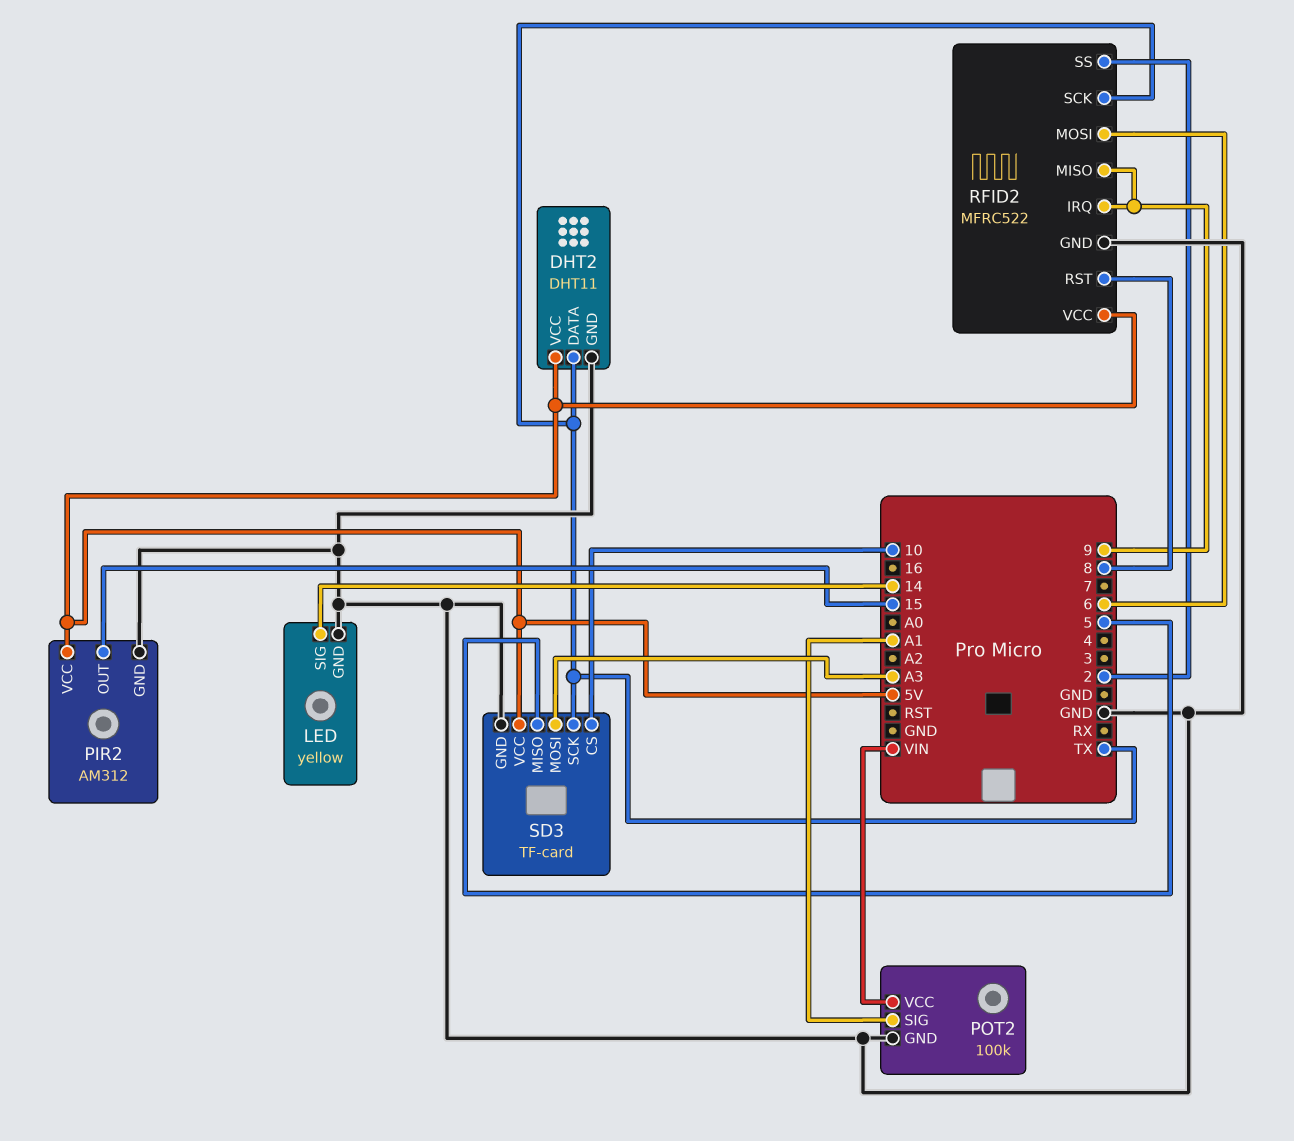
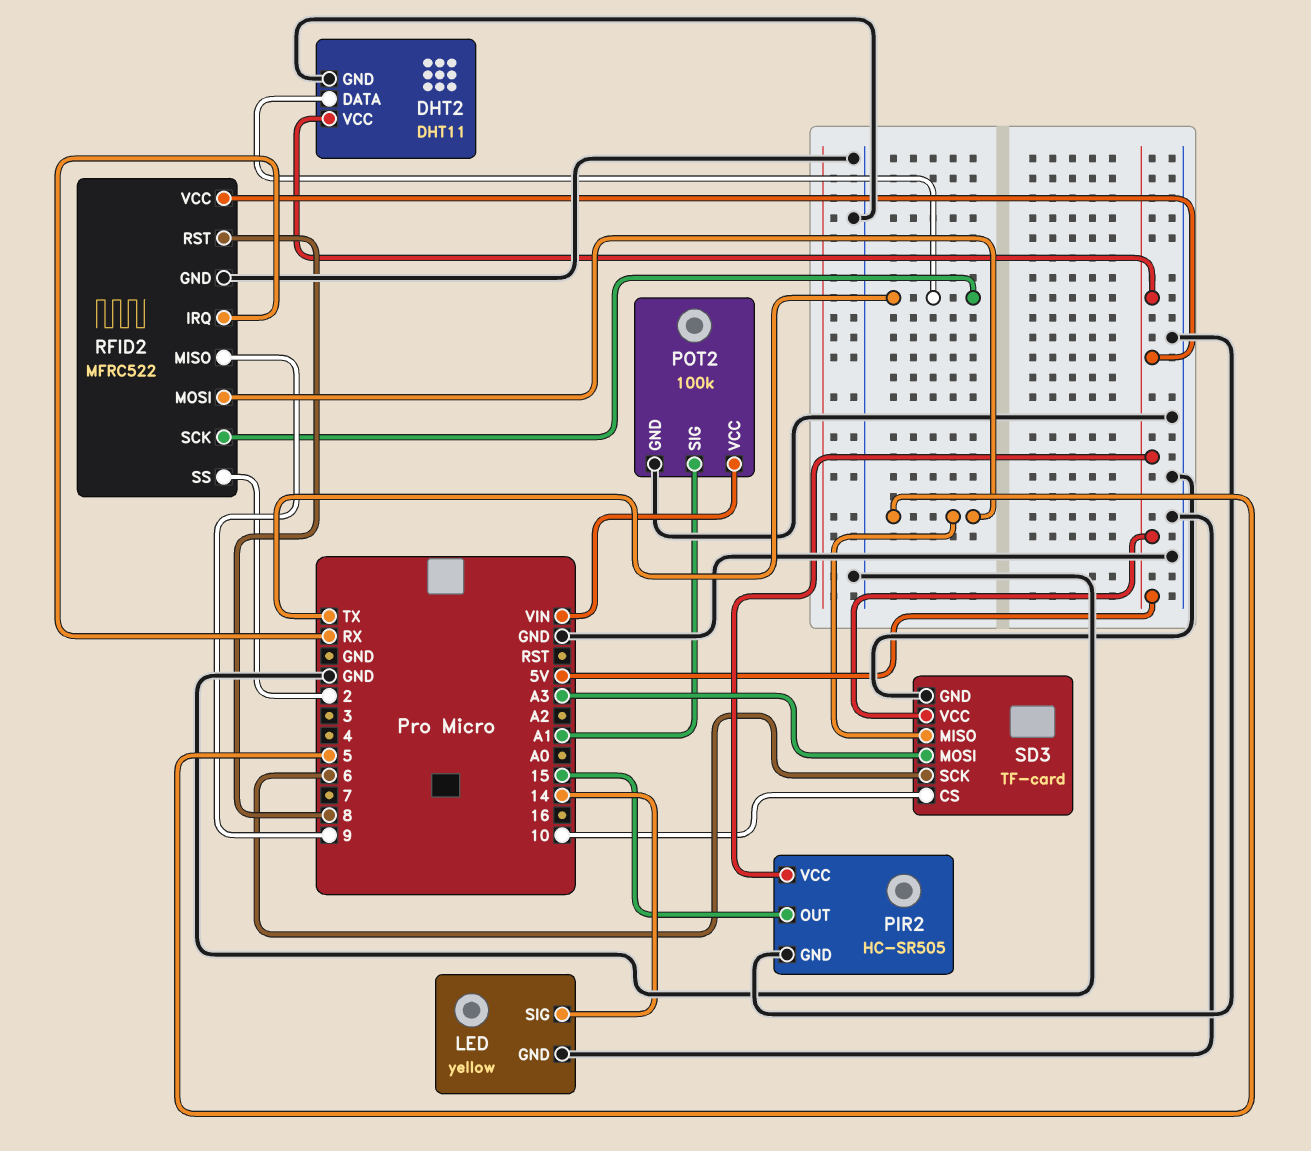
PIR2: AM312 -> HC-SR505
RFID2 pin IRQ: 9 -> RX
RFID2 pin MOSI: 6 -> 5
SD3 pin SCK: TX -> 6

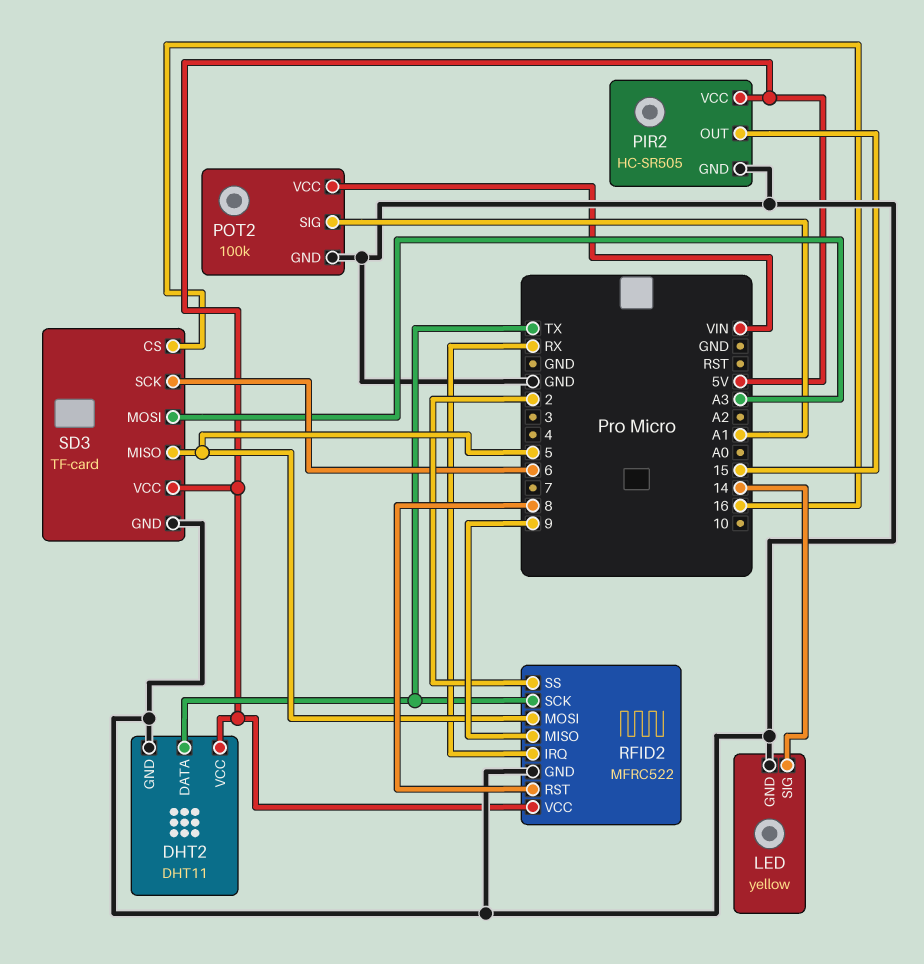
SD3 pin CS: 10 -> 16

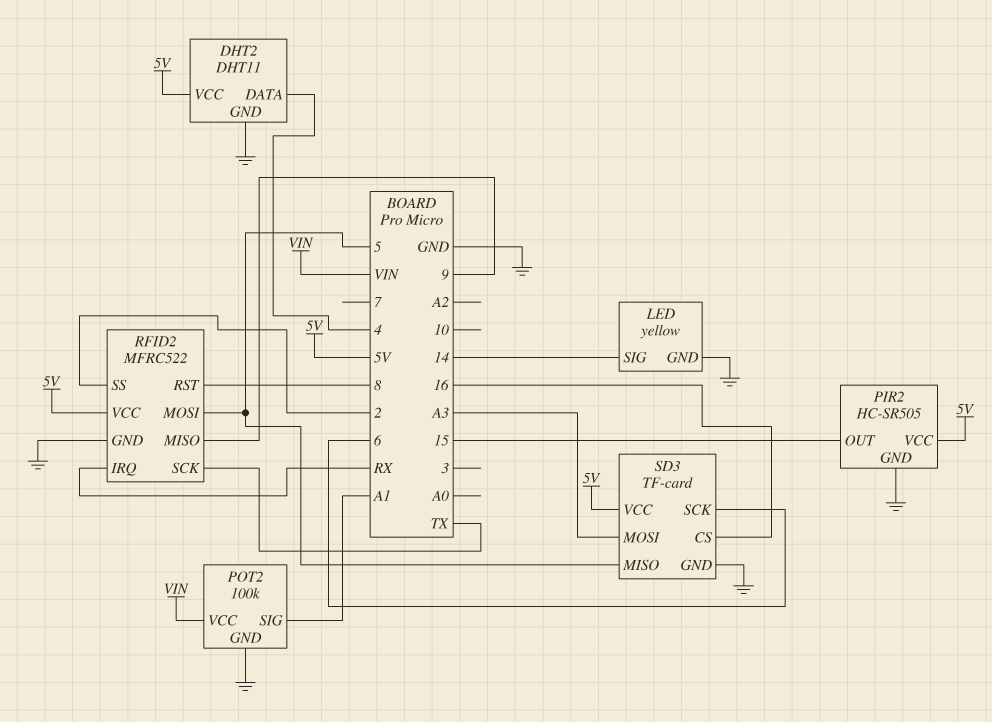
DHT2 pin DATA: TX -> 4

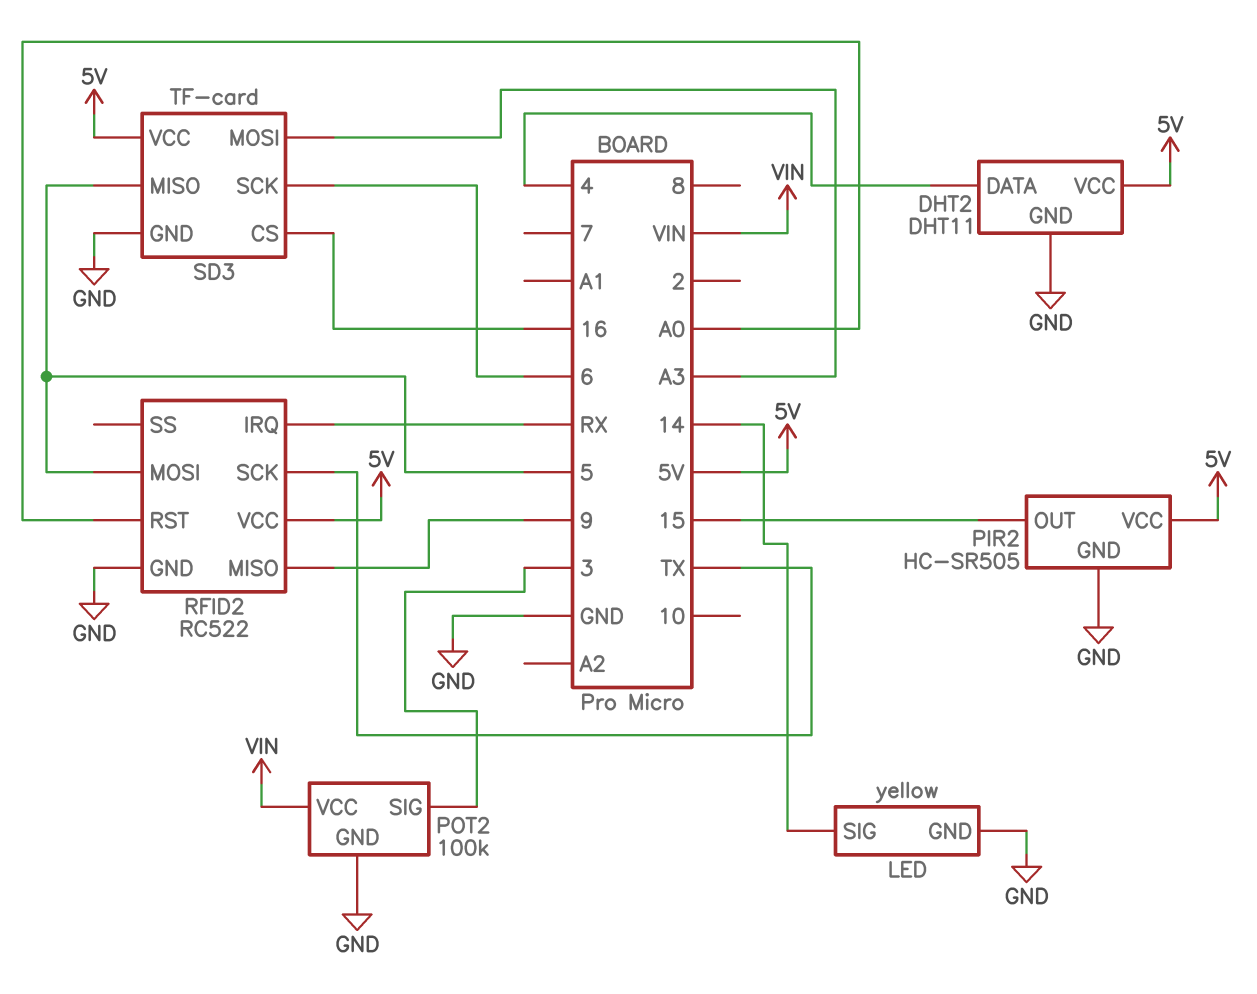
POT2 pin SIG: A1 -> 3
RFID2: MFRC522 -> RC522
RFID2 pin RST: 8 -> A0
RFID2 pin SS: 2 -> none

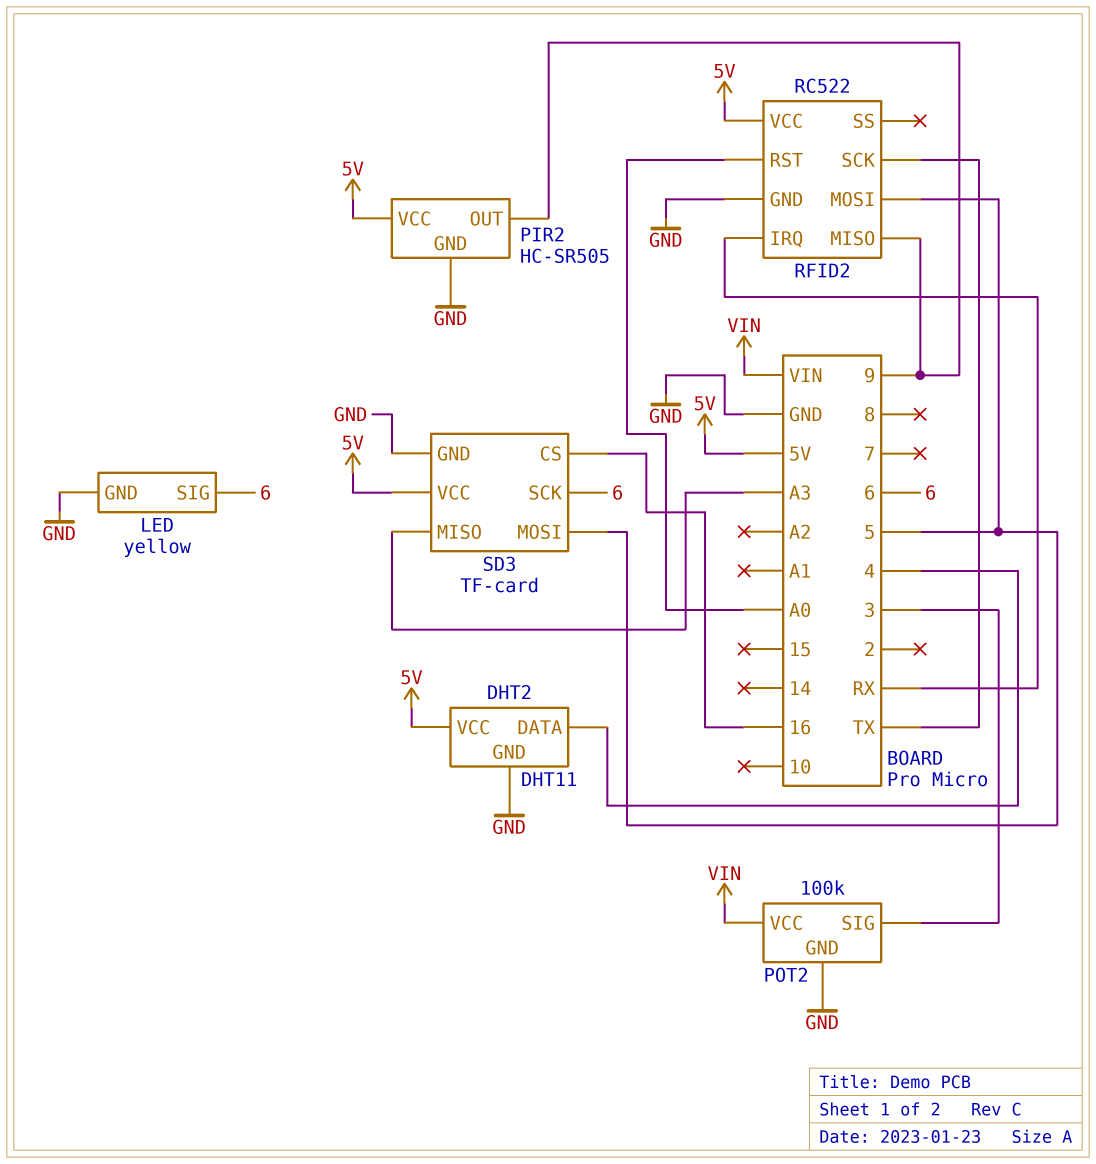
LED pin SIG: 14 -> 6
PIR2 pin OUT: 15 -> 9
SD3 pin MISO: 5 -> A3
SD3 pin MOSI: A3 -> 5

